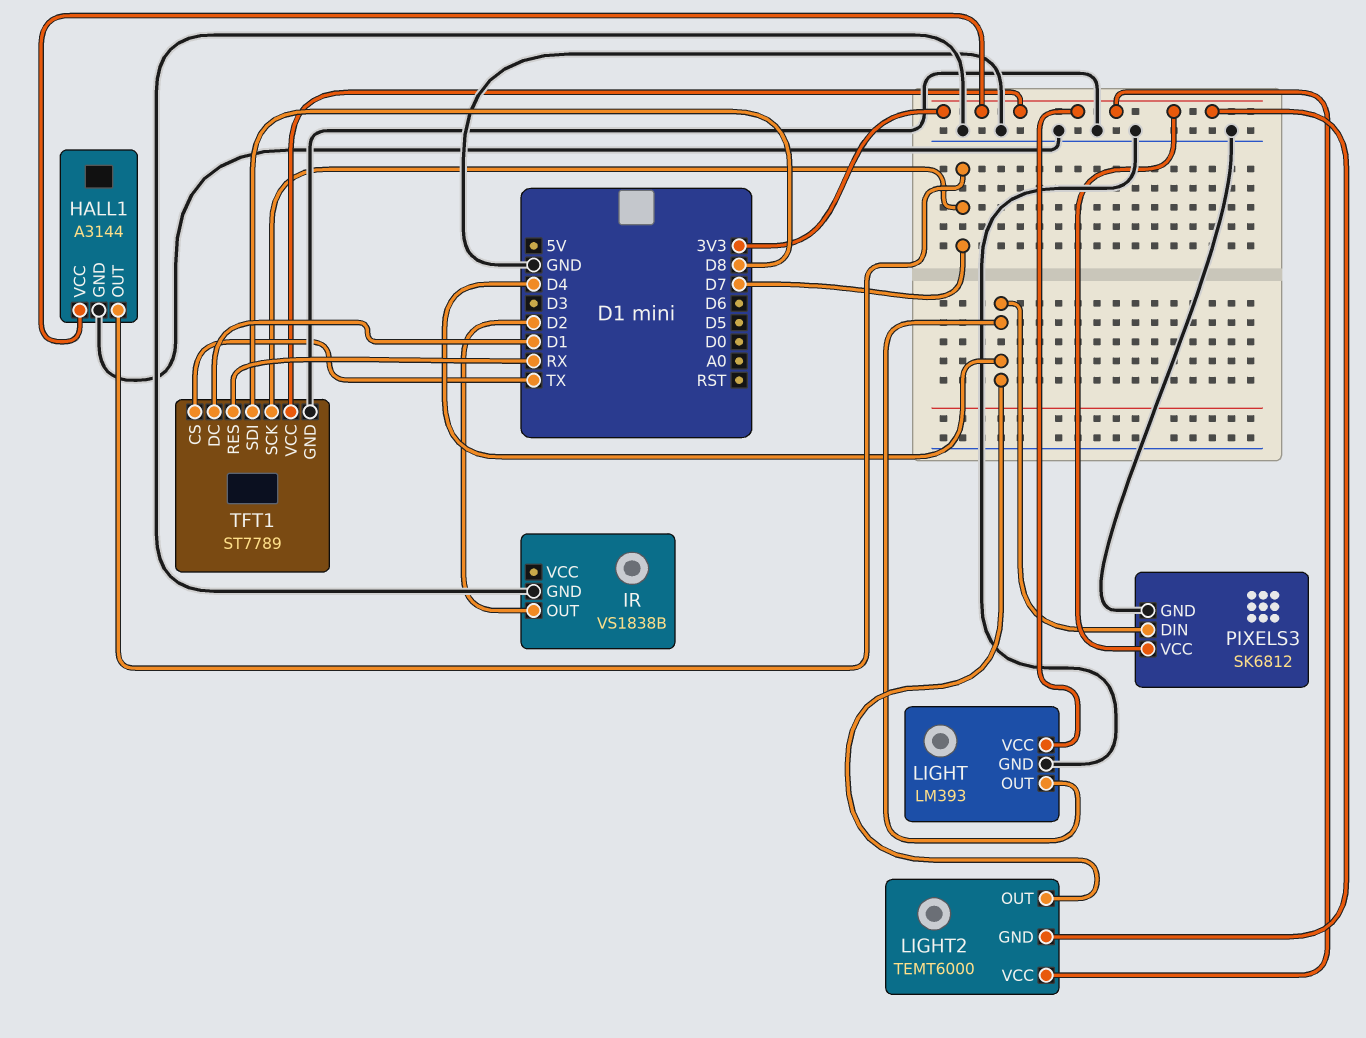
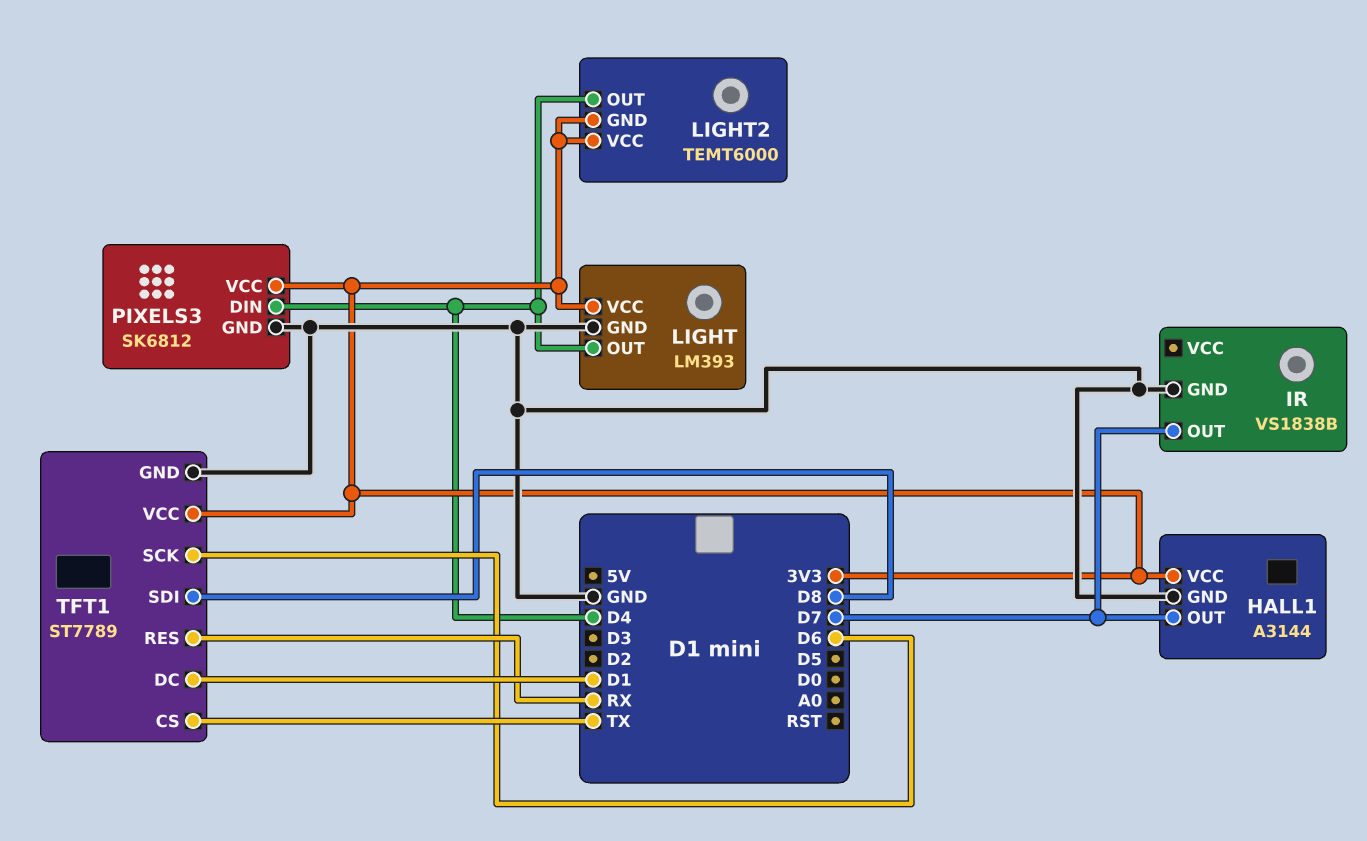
IR pin OUT: D2 -> D7
TFT1 pin SCK: D7 -> D6

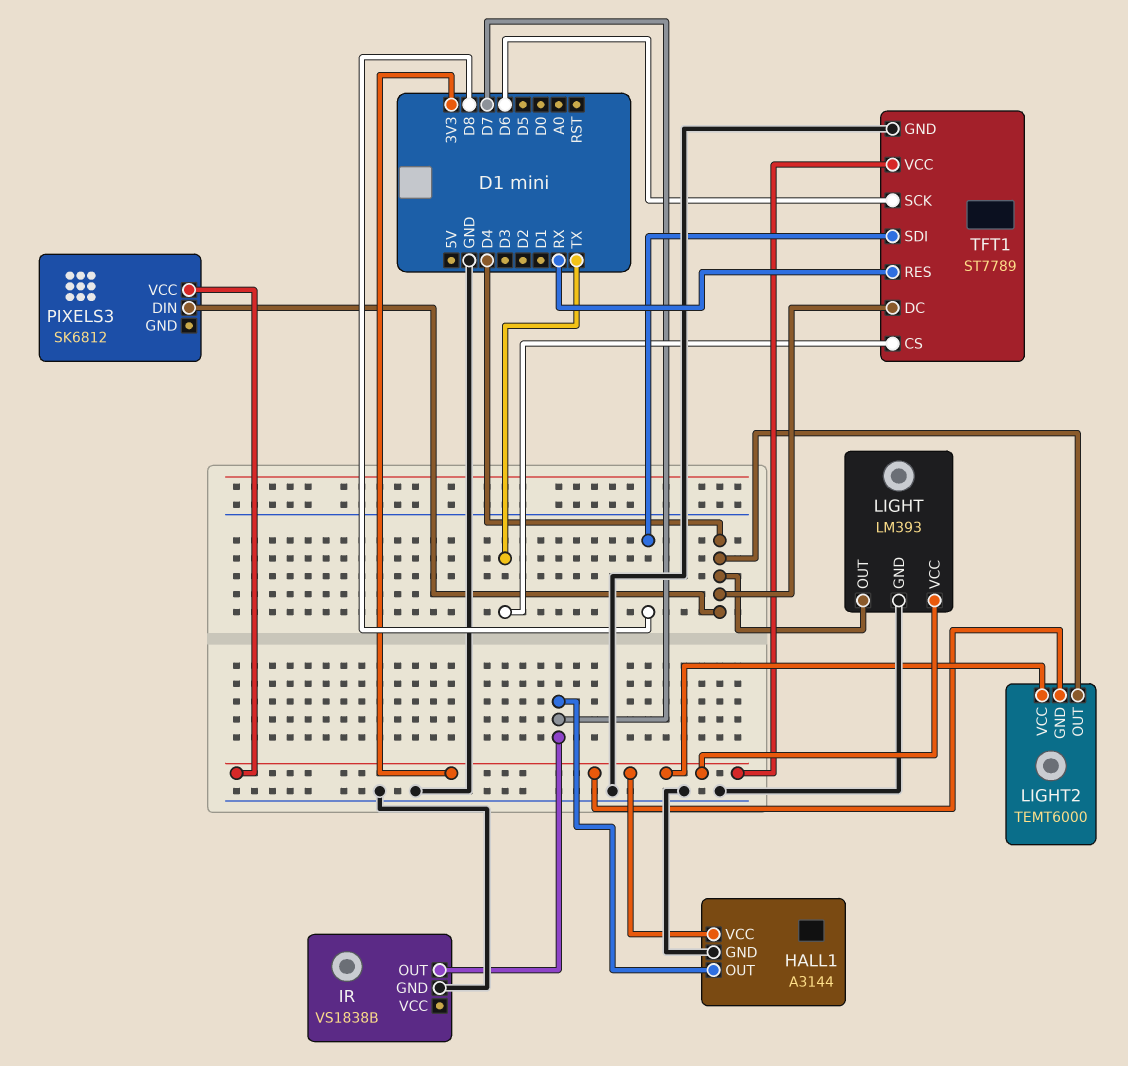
PIXELS3 pin GND: GND -> none
TFT1 pin DC: D1 -> D4

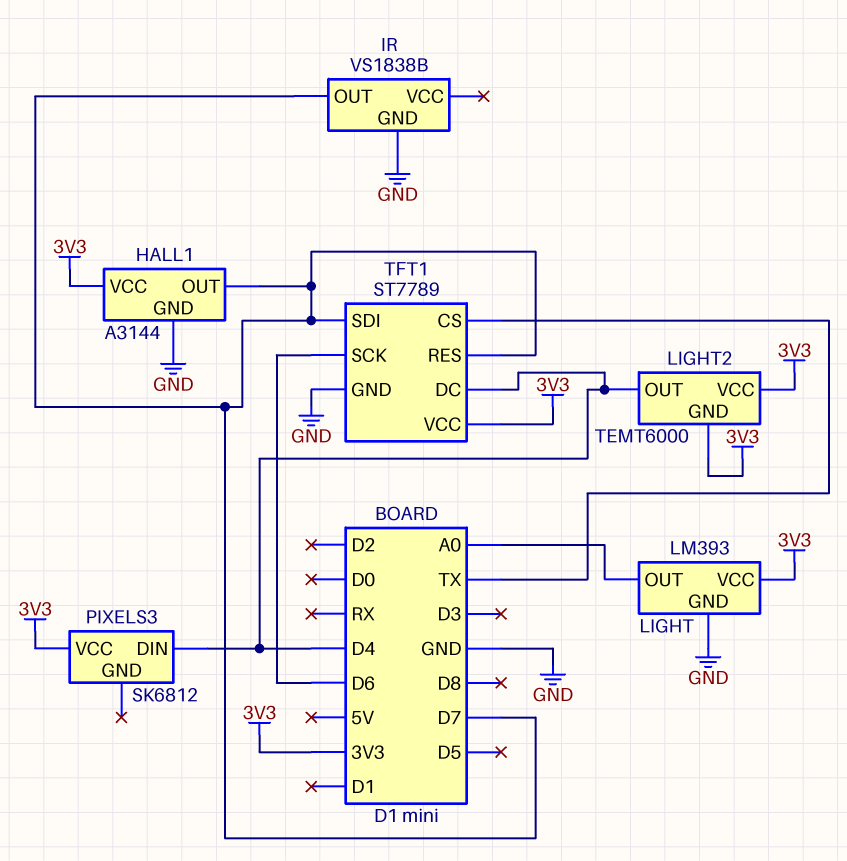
LIGHT pin OUT: D4 -> A0
TFT1 pin RES: RX -> D7
TFT1 pin SDI: D8 -> D7

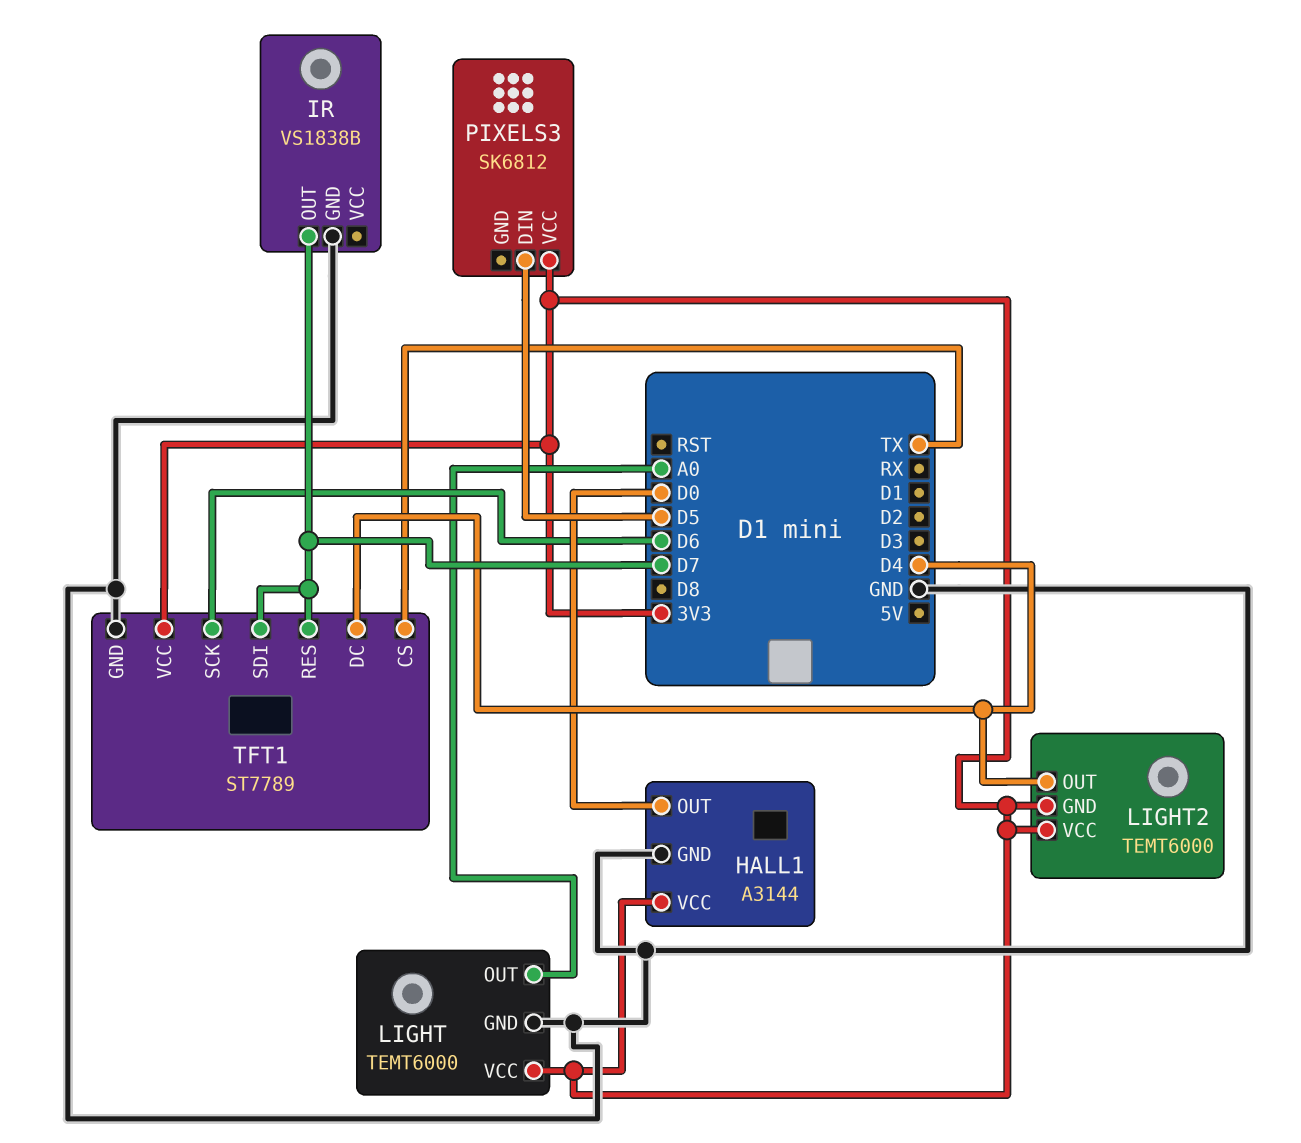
HALL1 pin OUT: D7 -> D0
LIGHT: LM393 -> TEMT6000
PIXELS3 pin DIN: D4 -> D5

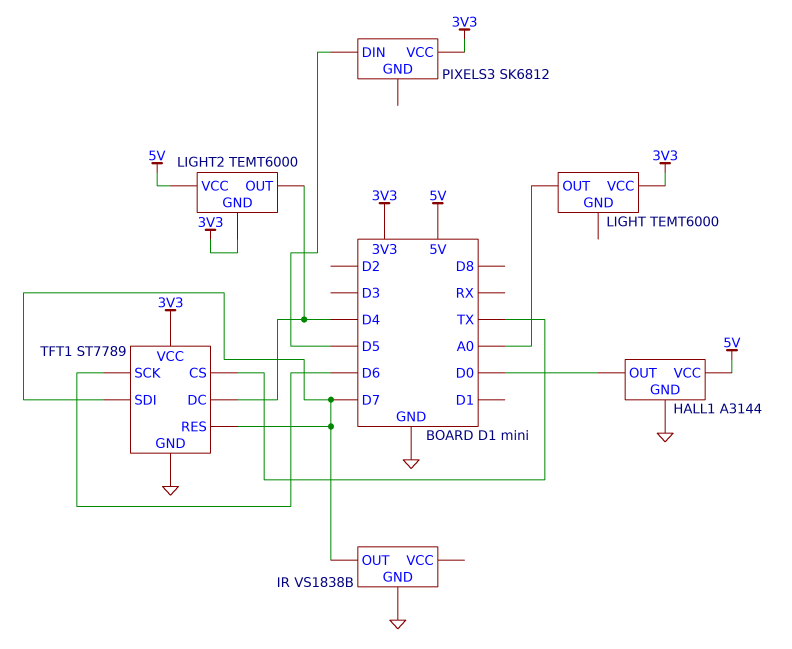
HALL1 pin VCC: 3V3 -> 5V
LIGHT pin GND: GND -> none
LIGHT2 pin VCC: 3V3 -> 5V

